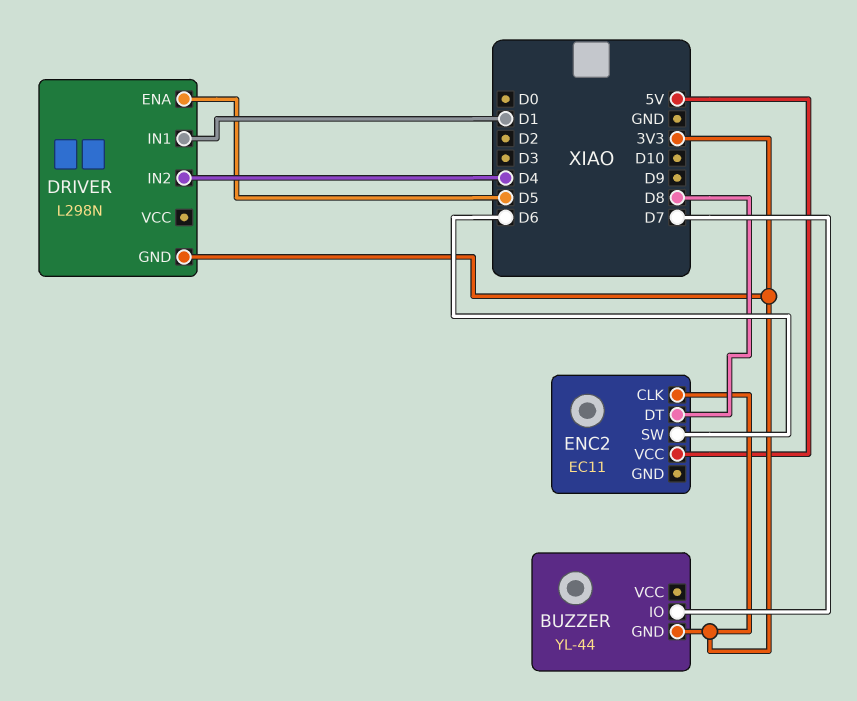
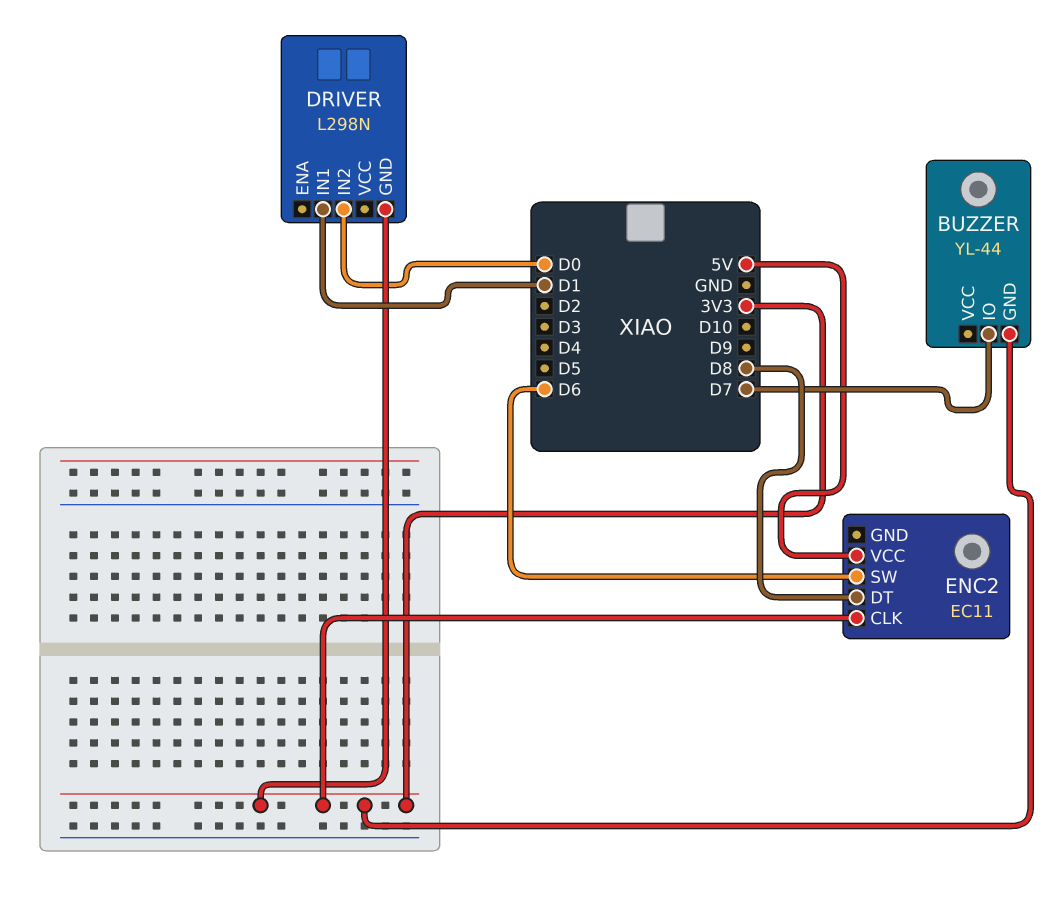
DRIVER pin ENA: D5 -> none
DRIVER pin IN2: D4 -> D0

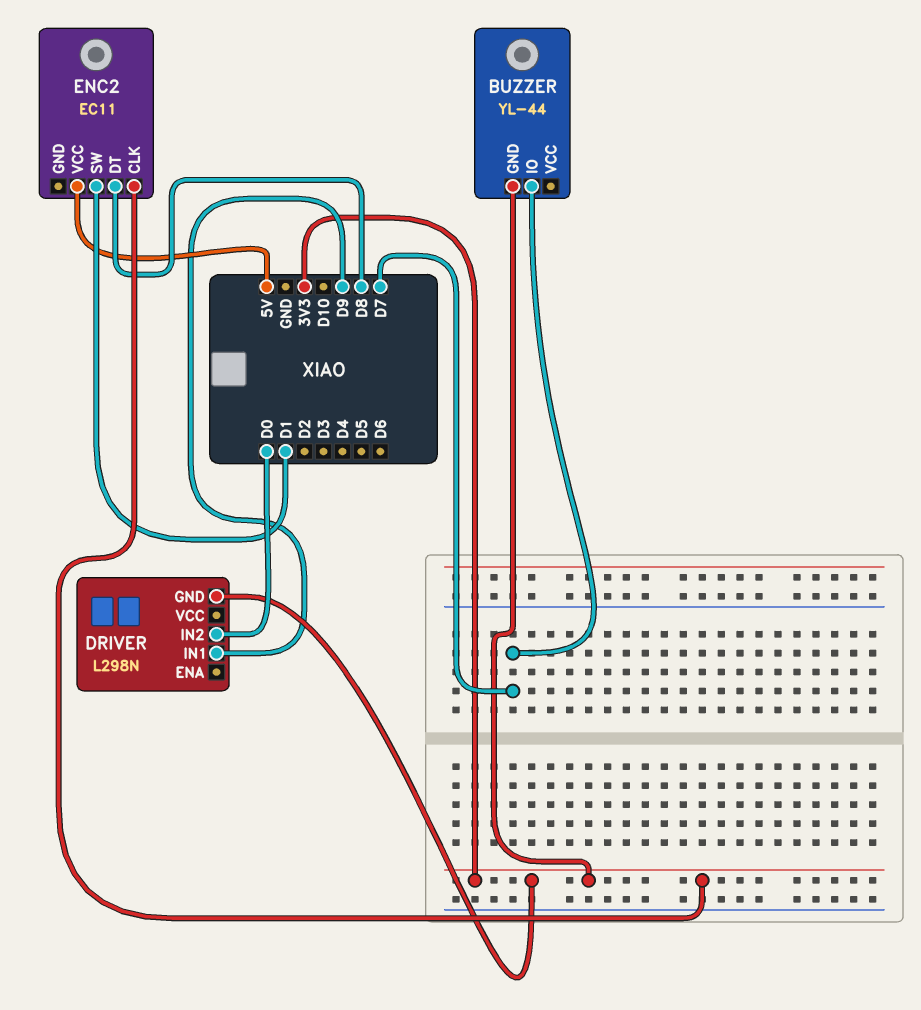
DRIVER pin IN1: D1 -> D9
ENC2 pin SW: D6 -> D1

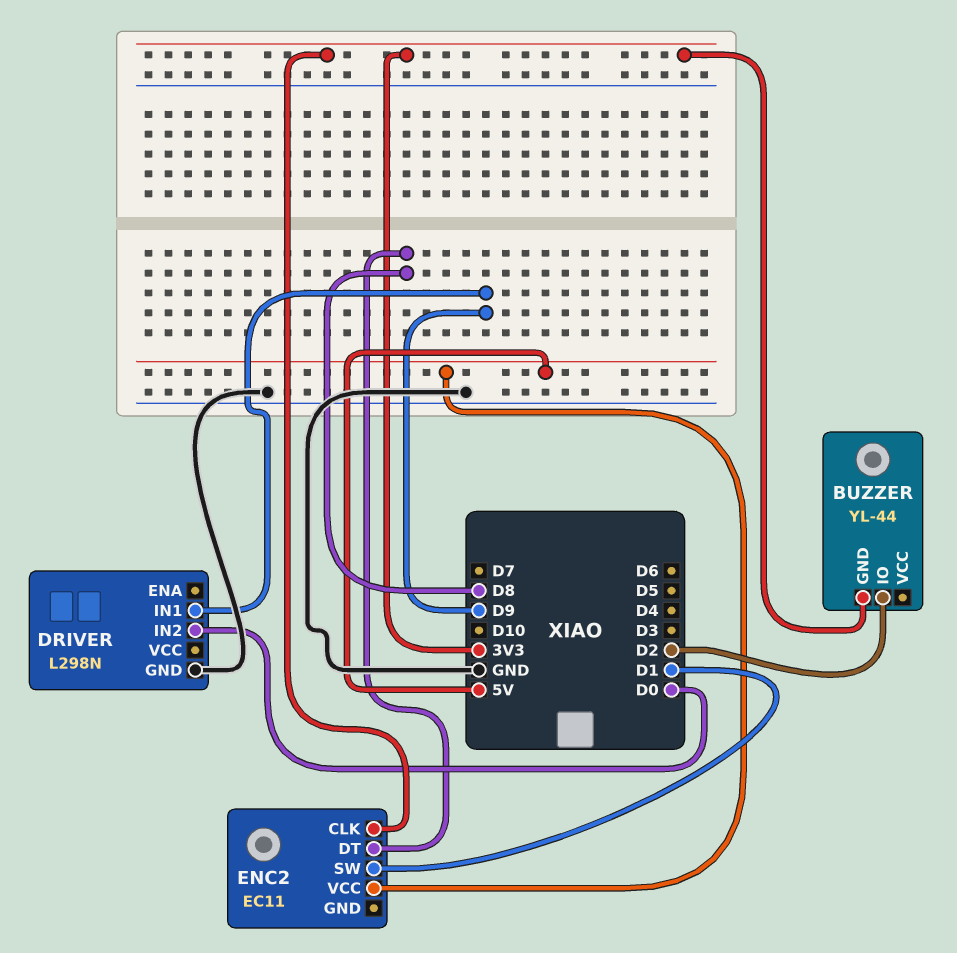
BUZZER pin IO: D7 -> D2
DRIVER pin GND: 3V3 -> GND

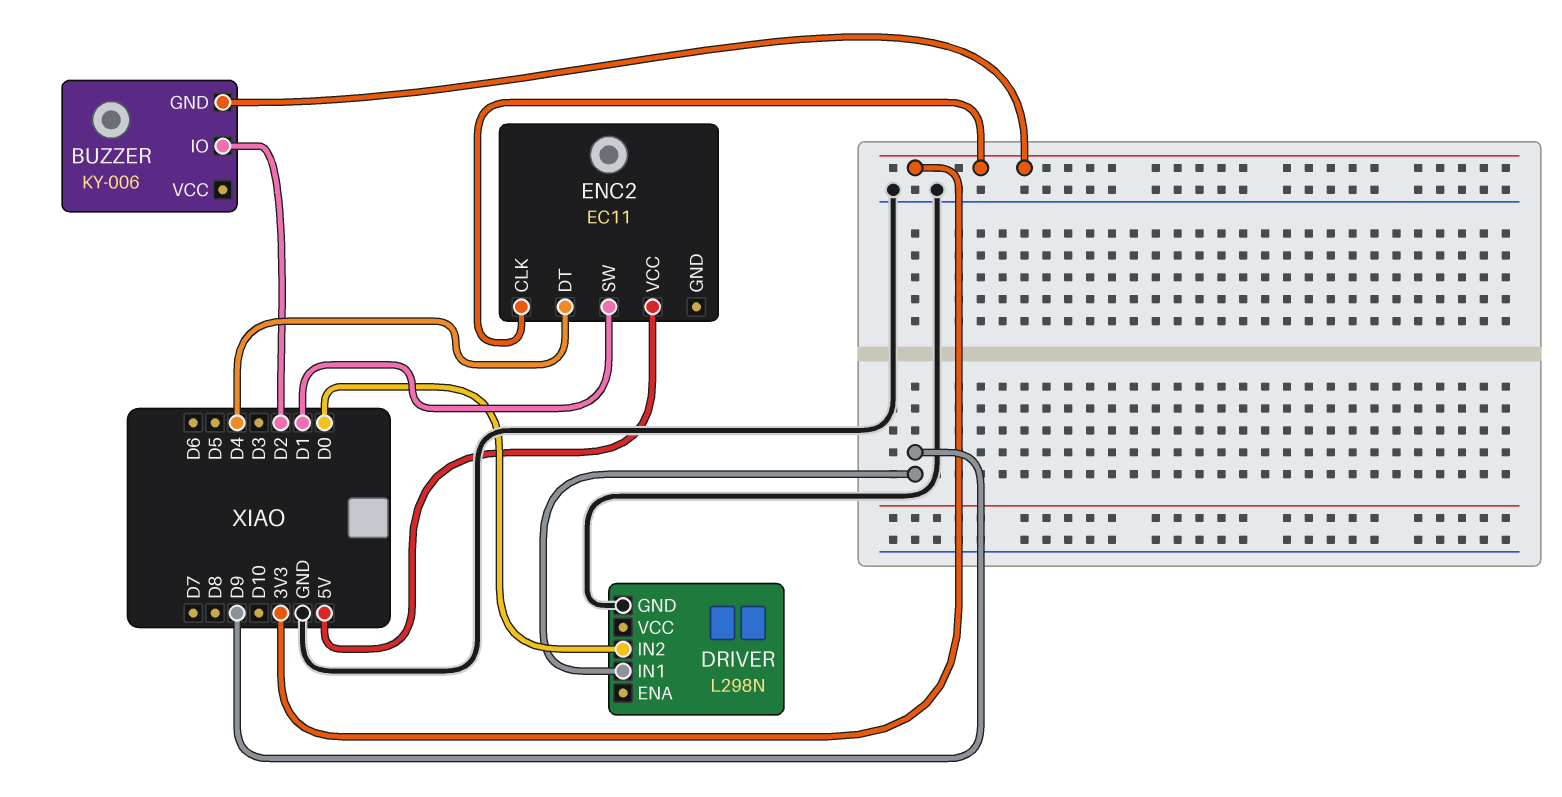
BUZZER: YL-44 -> KY-006
ENC2 pin DT: D8 -> D4

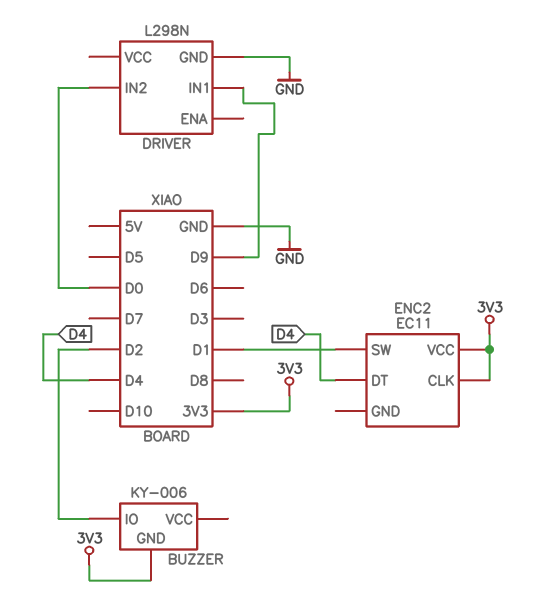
ENC2 pin VCC: 5V -> 3V3

